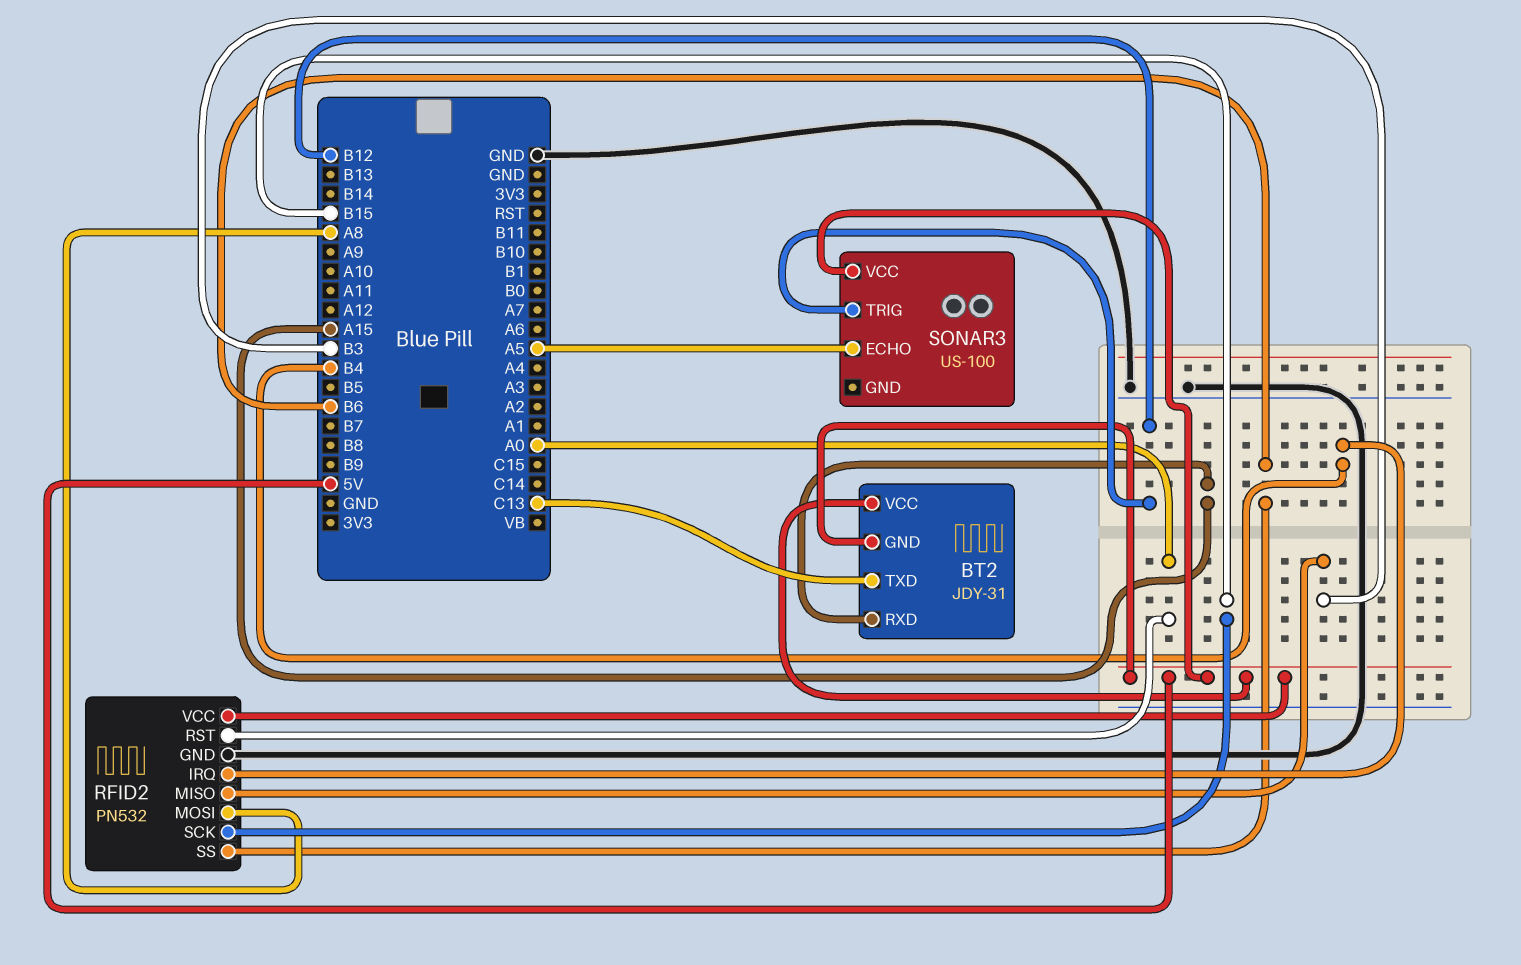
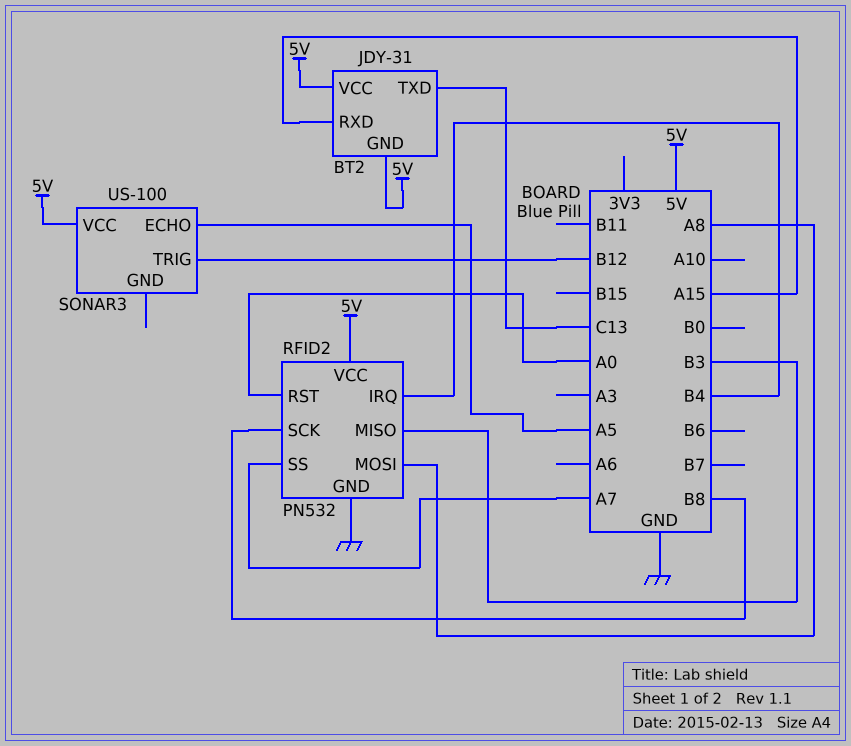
RFID2 pin SCK: B15 -> B8
RFID2 pin SS: B6 -> A7

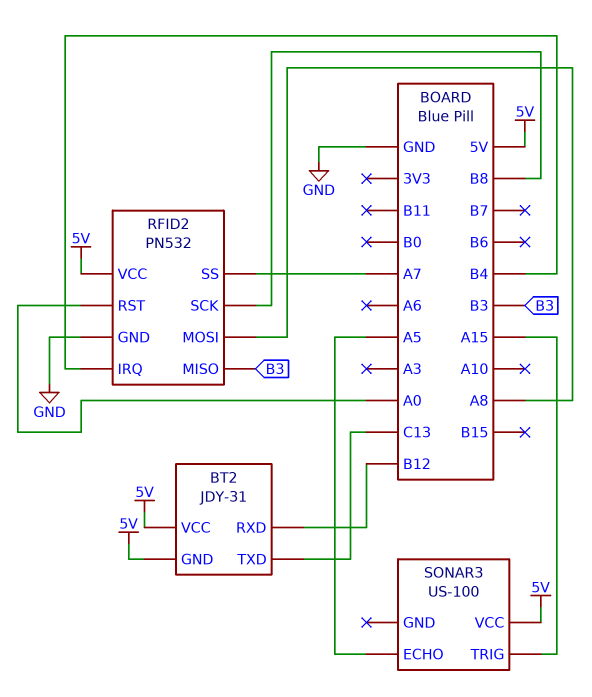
BT2 pin RXD: A15 -> B12
SONAR3 pin TRIG: B12 -> A15

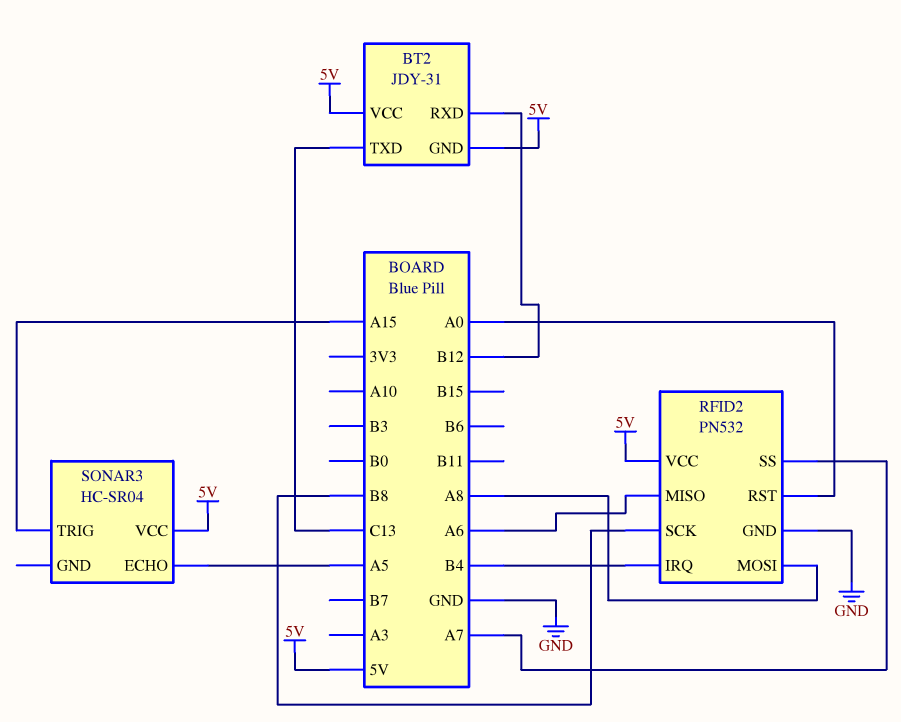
RFID2 pin MISO: B3 -> A6
SONAR3: US-100 -> HC-SR04

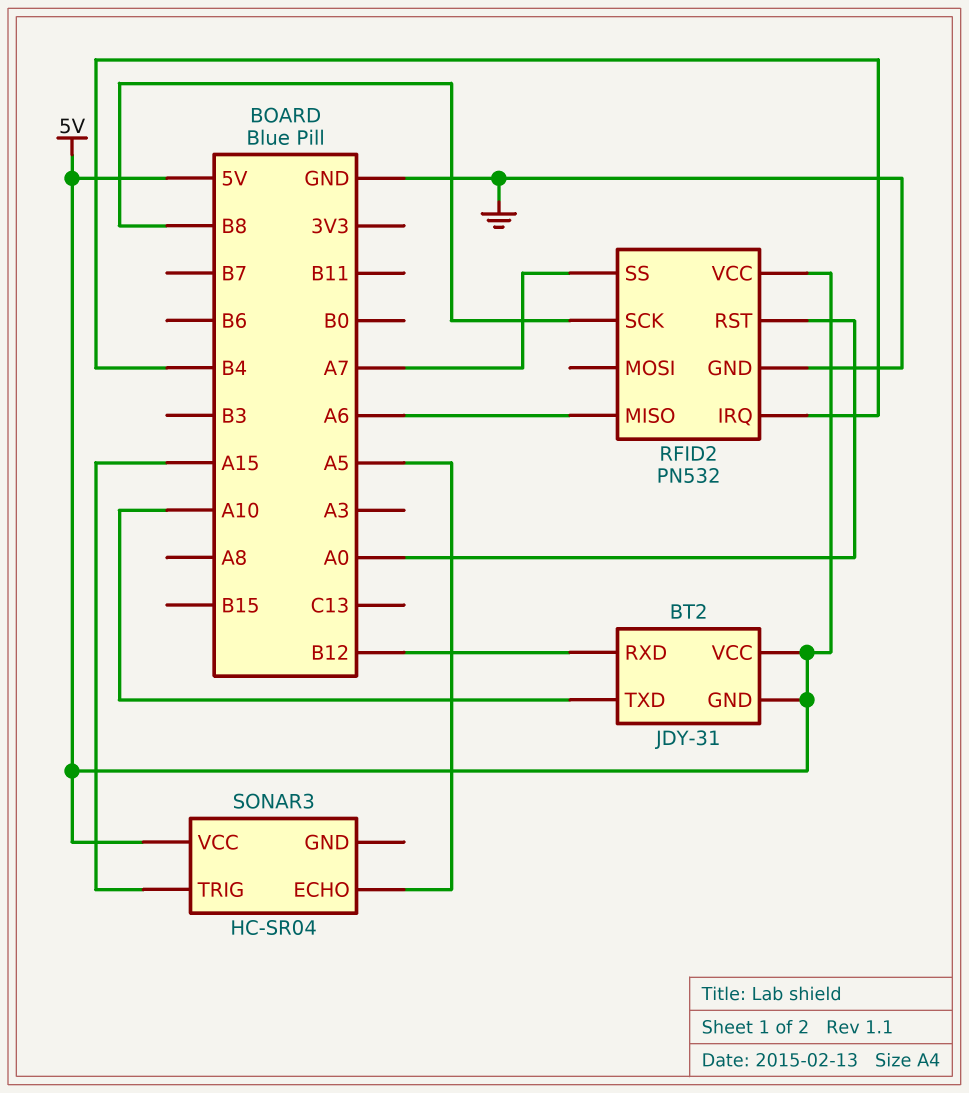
BT2 pin TXD: C13 -> A10
RFID2 pin MOSI: A8 -> none

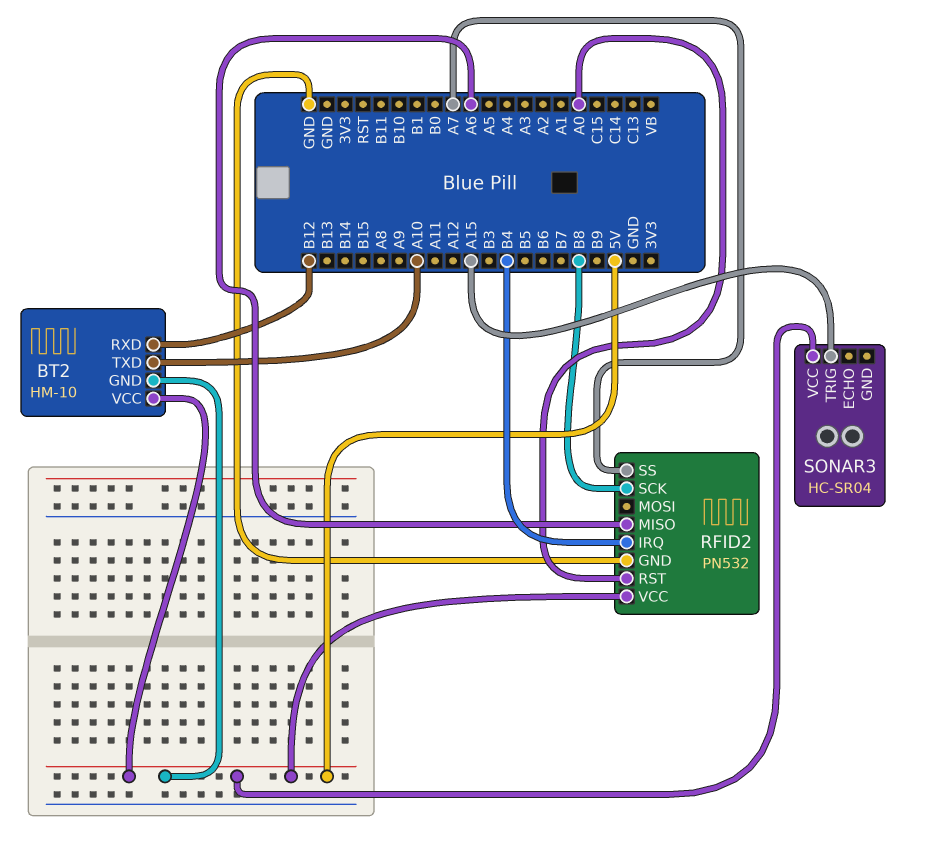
BT2: JDY-31 -> HM-10
SONAR3 pin ECHO: A5 -> none

